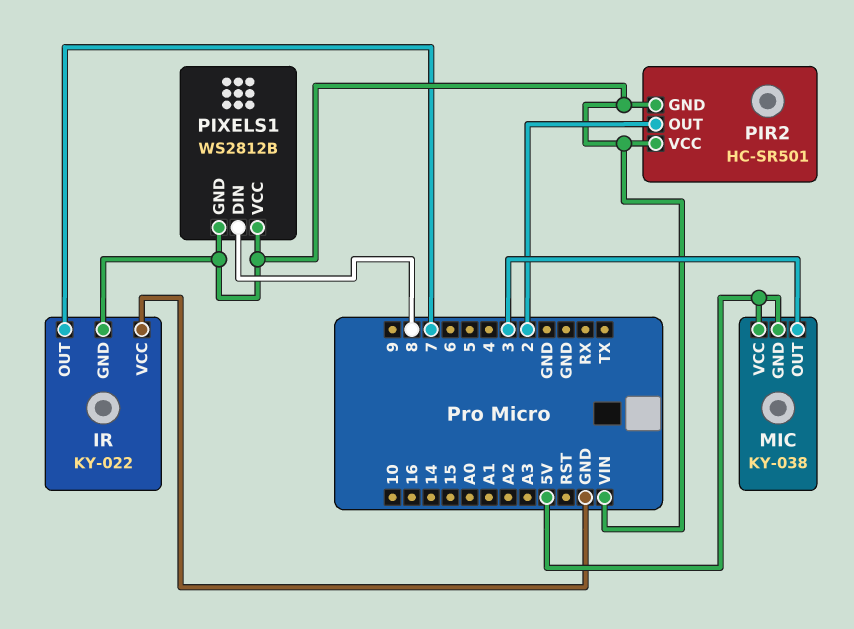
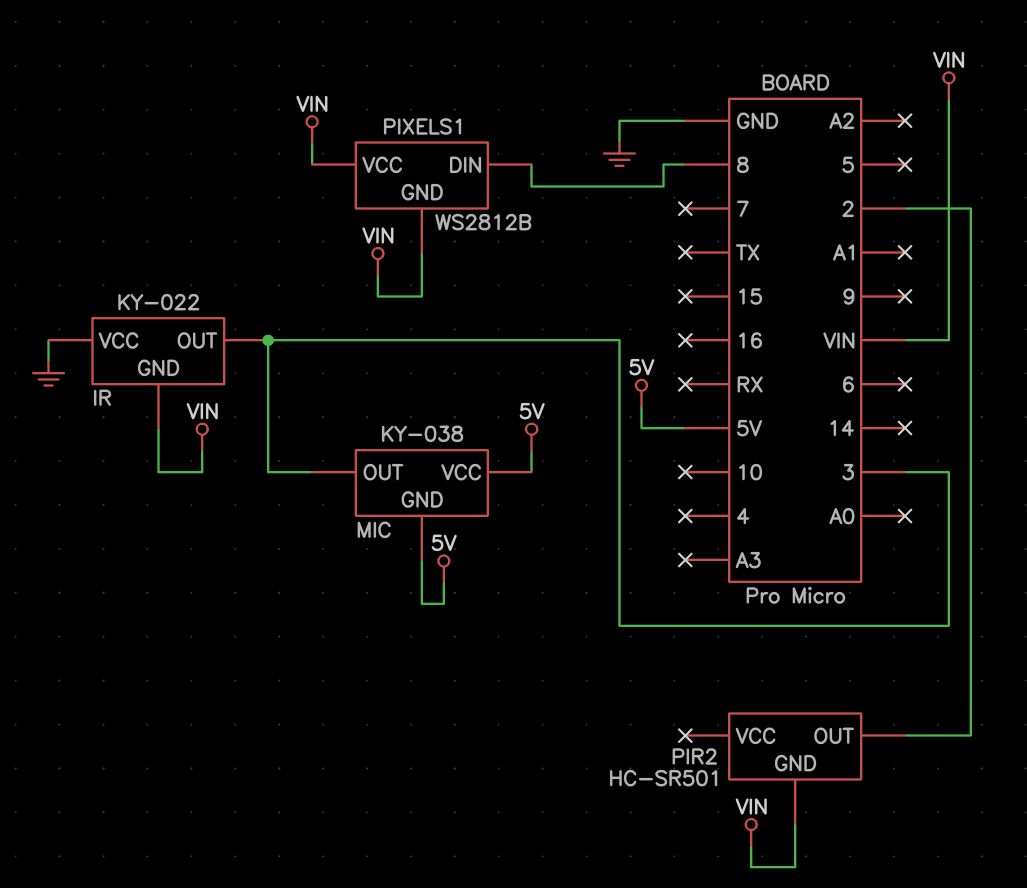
IR pin OUT: 7 -> 3
PIR2 pin VCC: VIN -> none

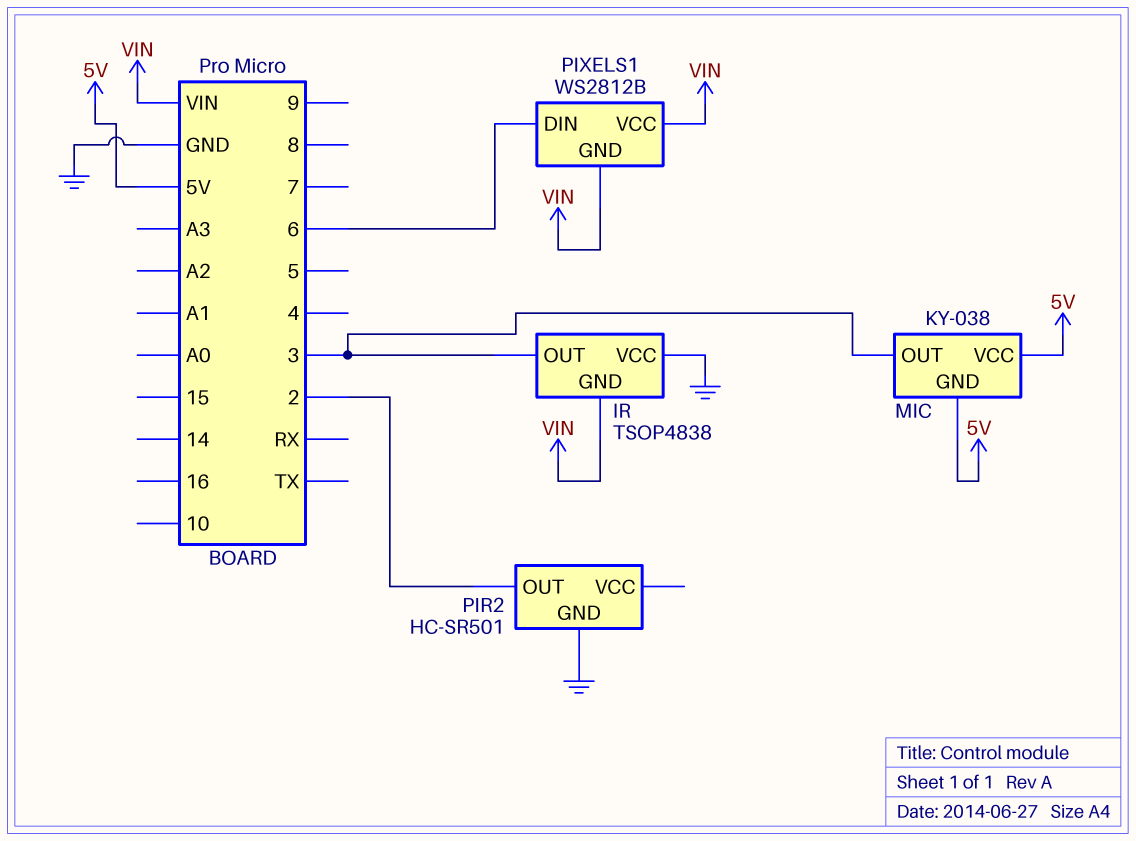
IR: KY-022 -> TSOP4838
PIR2 pin GND: VIN -> GND
PIXELS1 pin DIN: 8 -> 6

